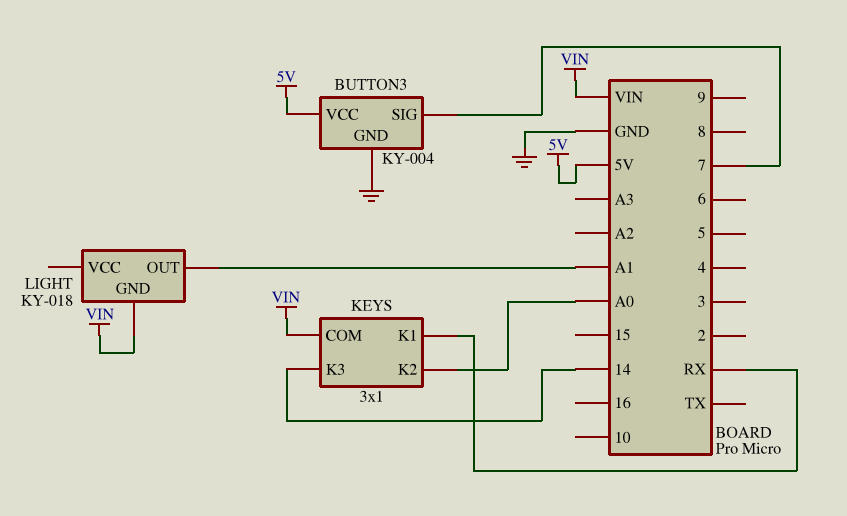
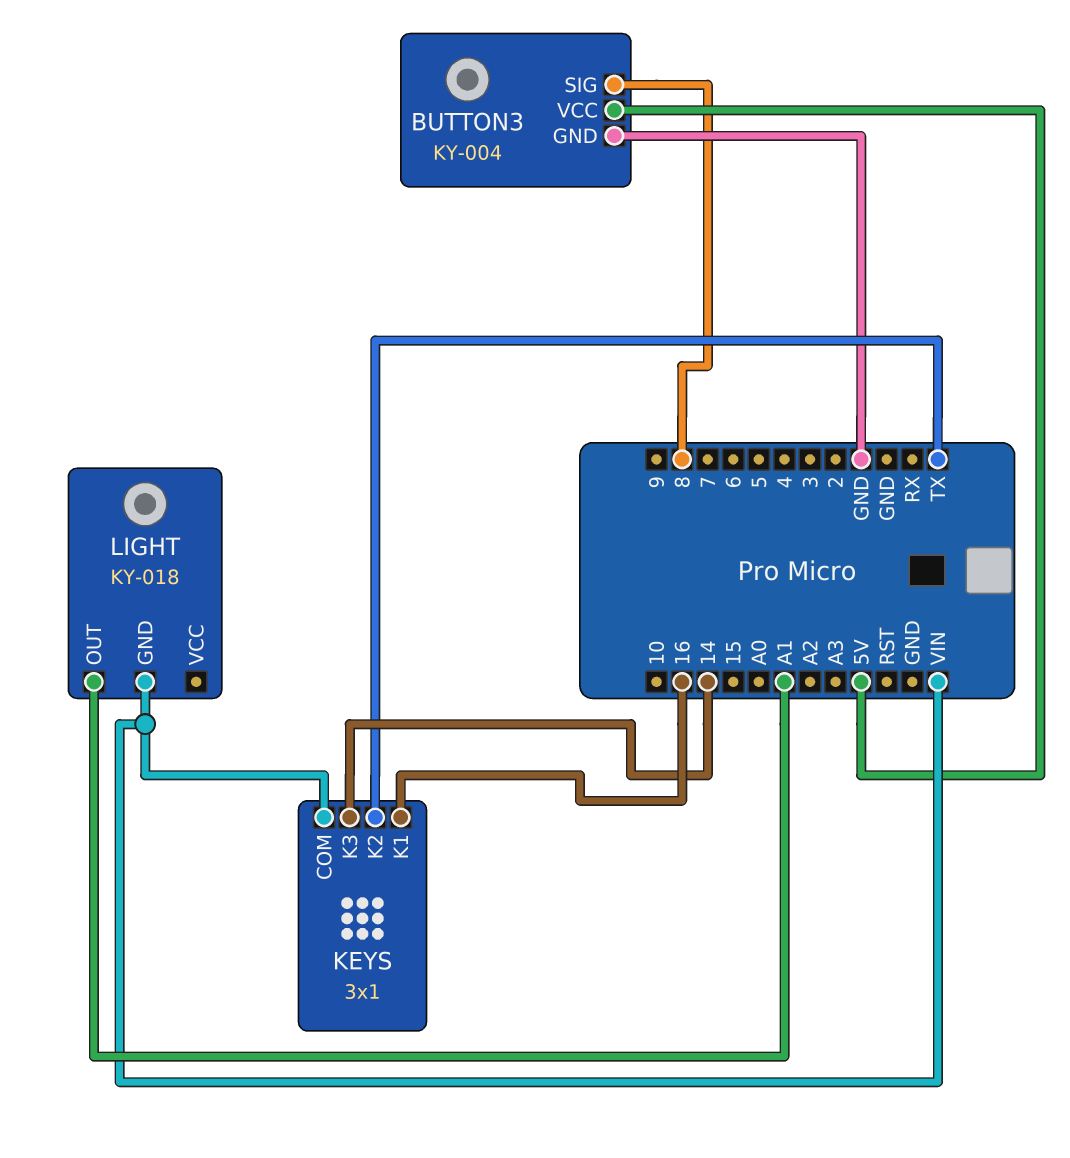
BUTTON3 pin SIG: 7 -> 8
KEYS pin K1: RX -> 16
KEYS pin K2: A0 -> TX

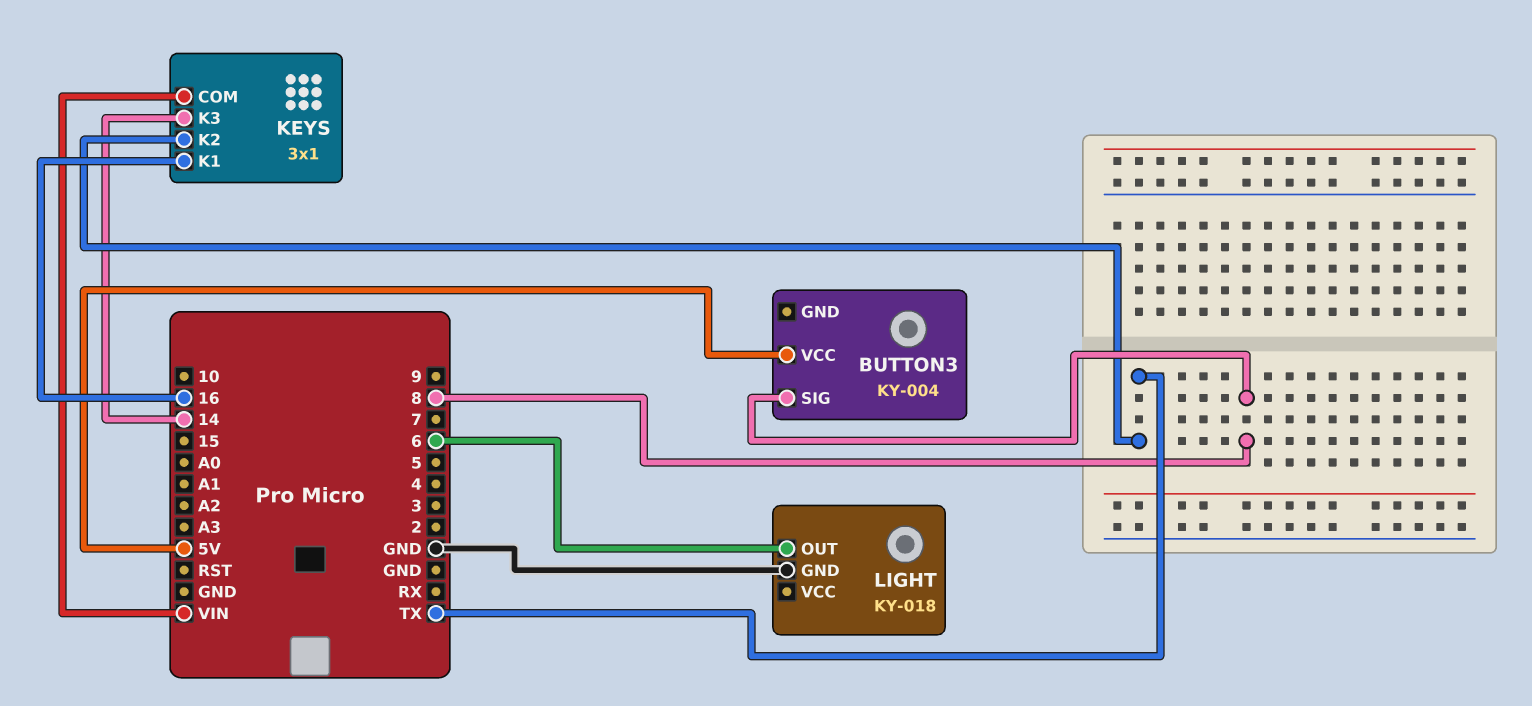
BUTTON3 pin GND: GND -> none
LIGHT pin GND: VIN -> GND
LIGHT pin OUT: A1 -> 6

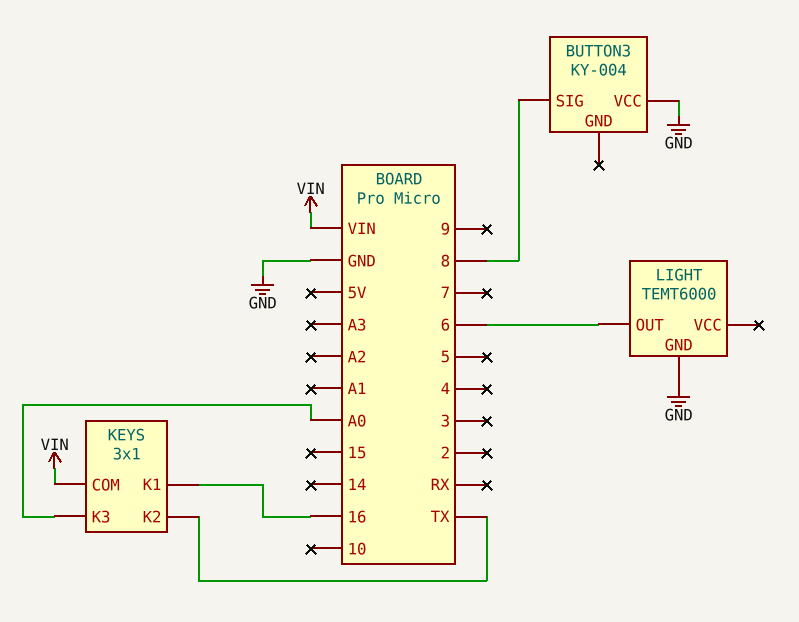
BUTTON3 pin VCC: 5V -> GND
KEYS pin K3: 14 -> A0
LIGHT: KY-018 -> TEMT6000

